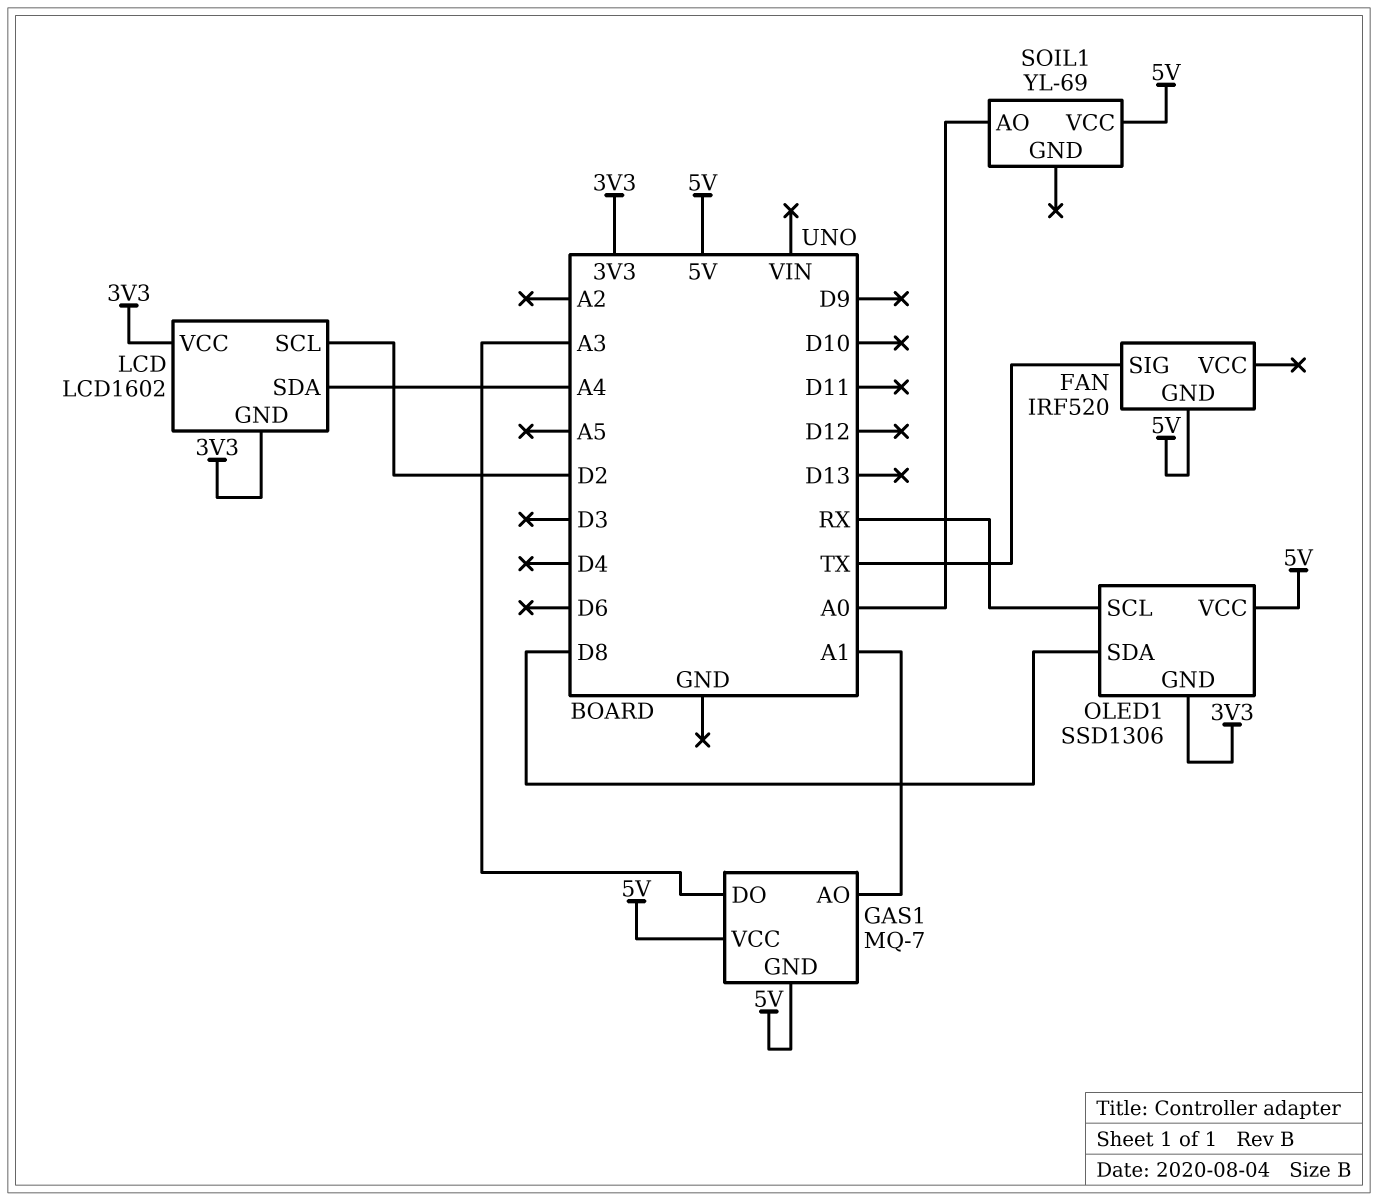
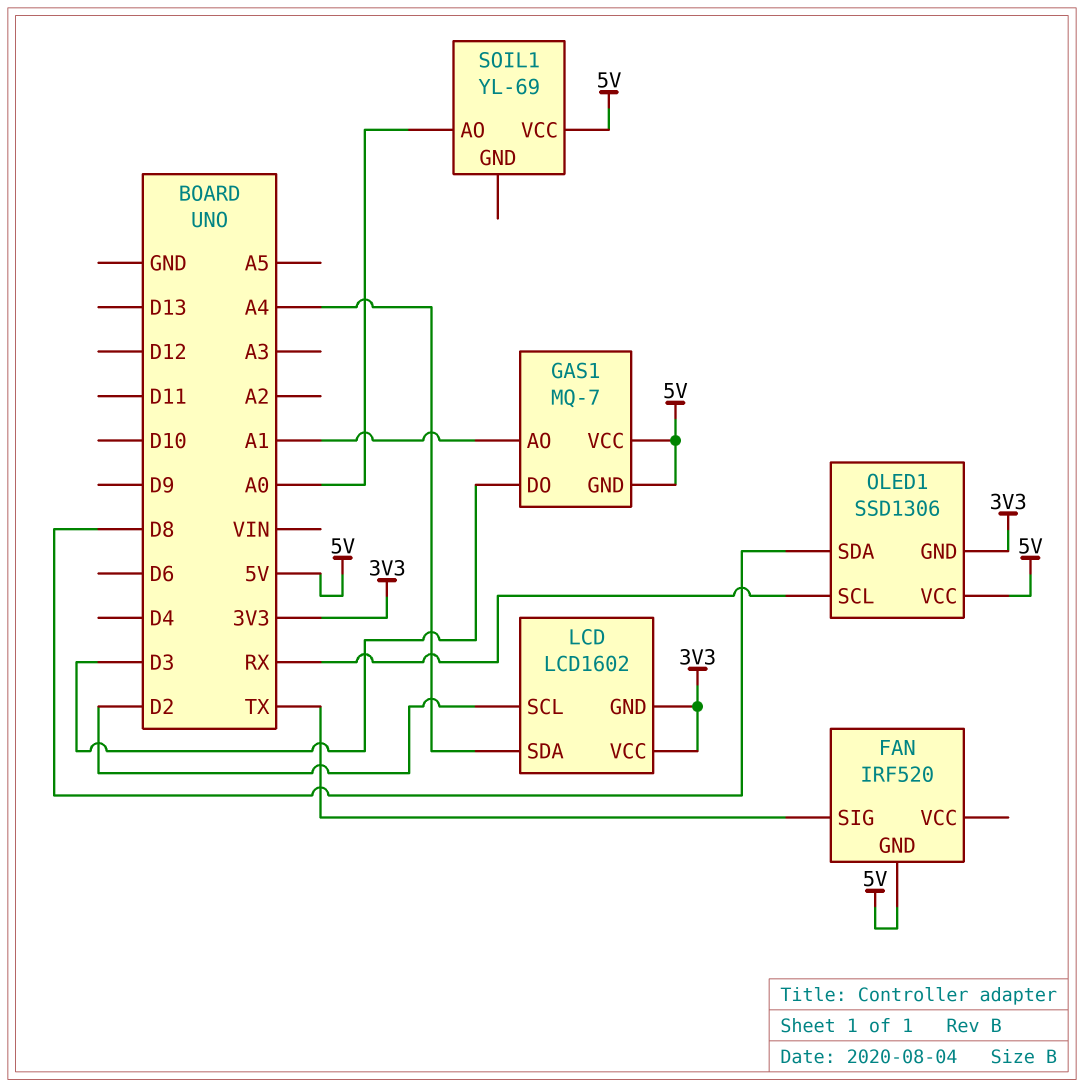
GAS1 pin DO: A3 -> D3

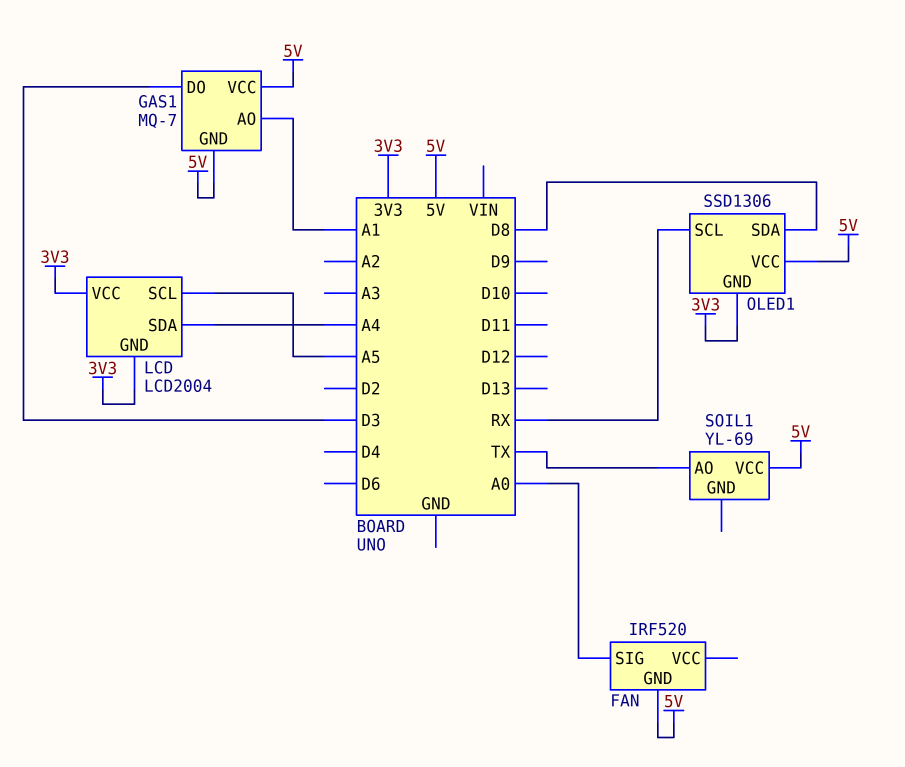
FAN pin SIG: TX -> A0
LCD: LCD1602 -> LCD2004
LCD pin SCL: D2 -> A5
SOIL1 pin AO: A0 -> TX

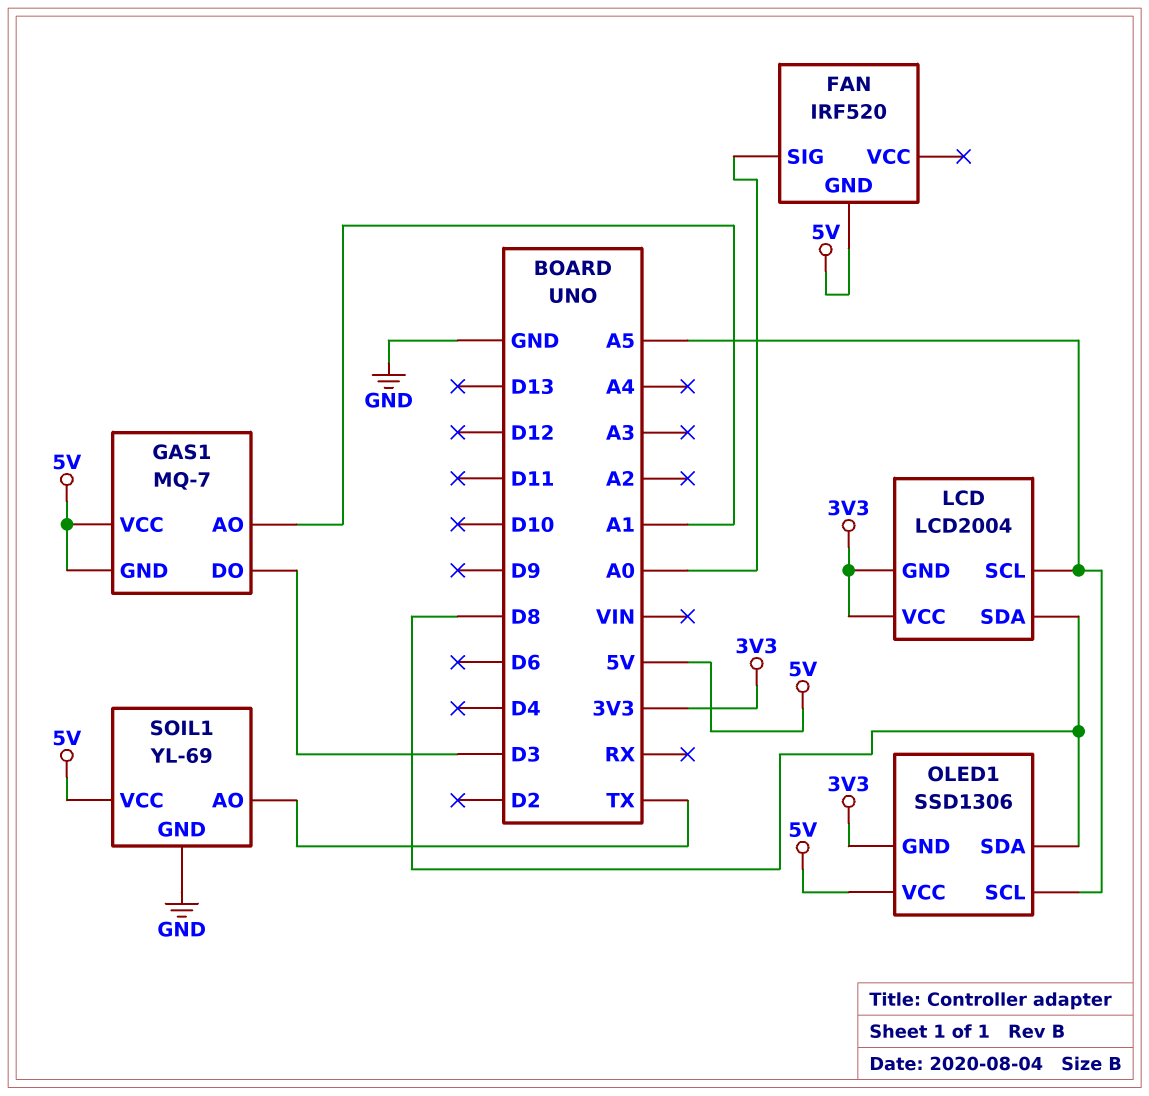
LCD pin SDA: A4 -> D8
OLED1 pin SCL: RX -> A5
SOIL1 pin GND: none -> GND

